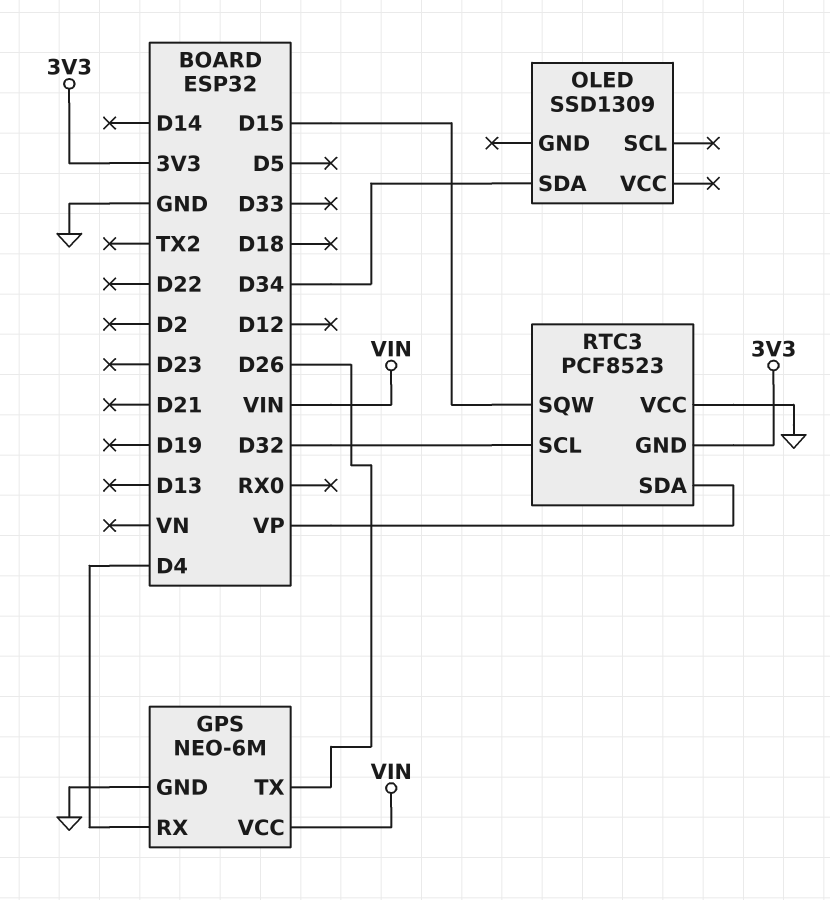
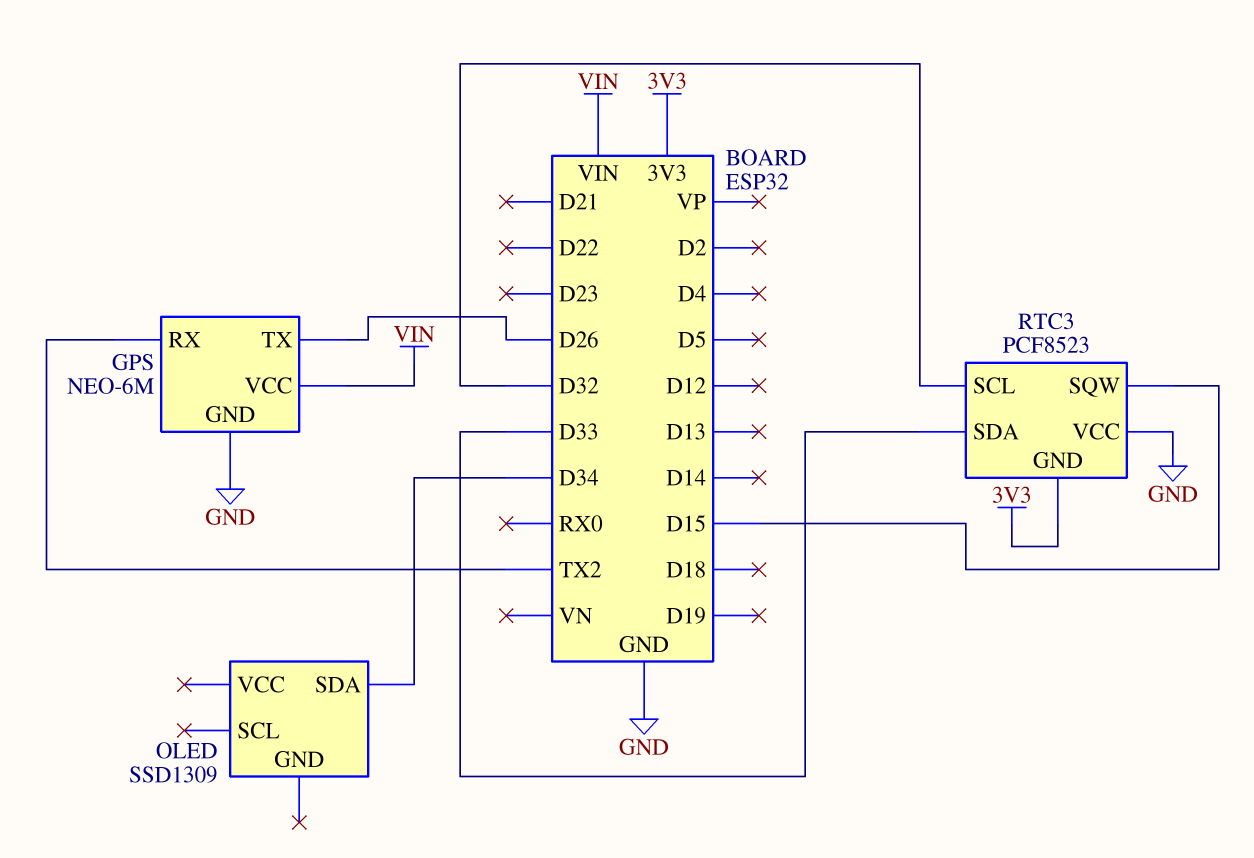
GPS pin RX: D4 -> TX2
RTC3 pin SDA: VP -> D33

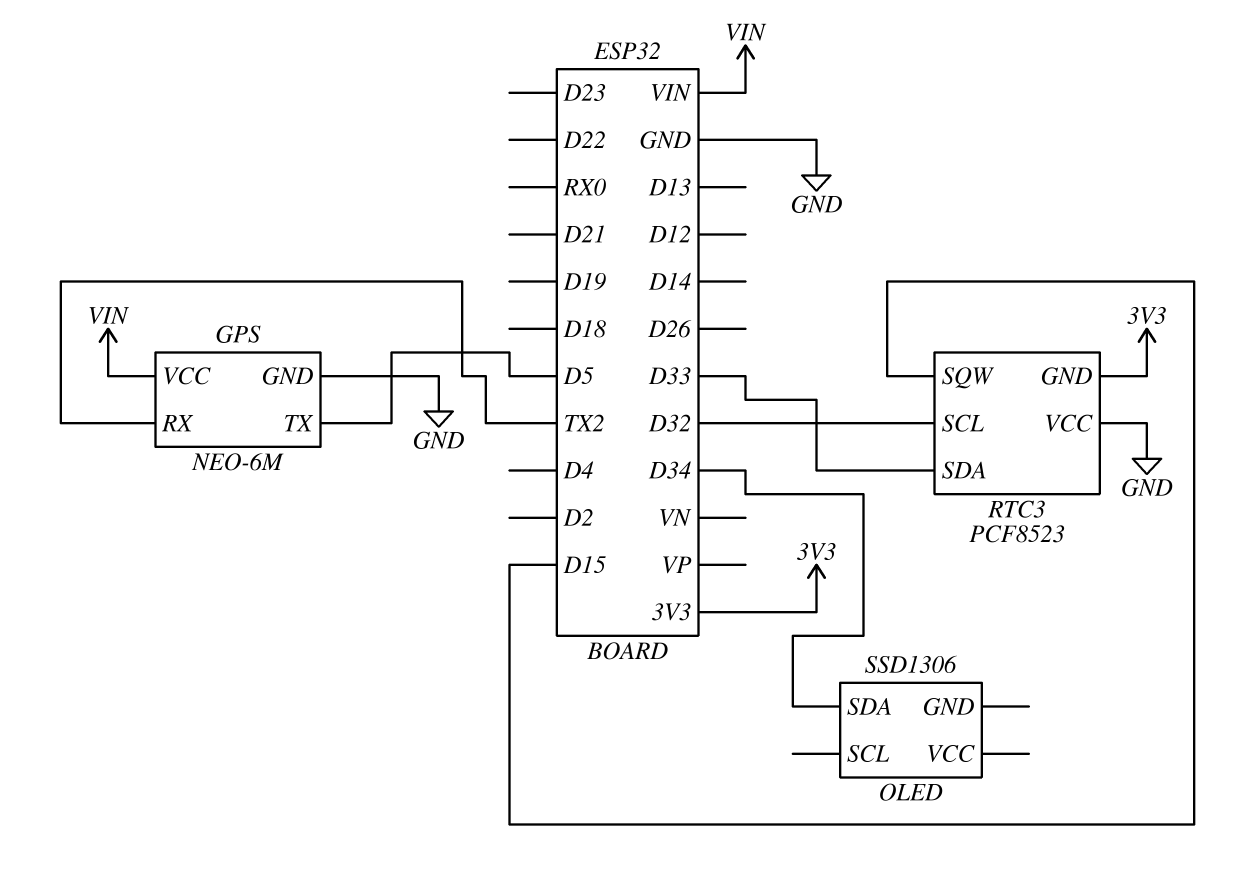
GPS pin TX: D26 -> D5
OLED: SSD1309 -> SSD1306

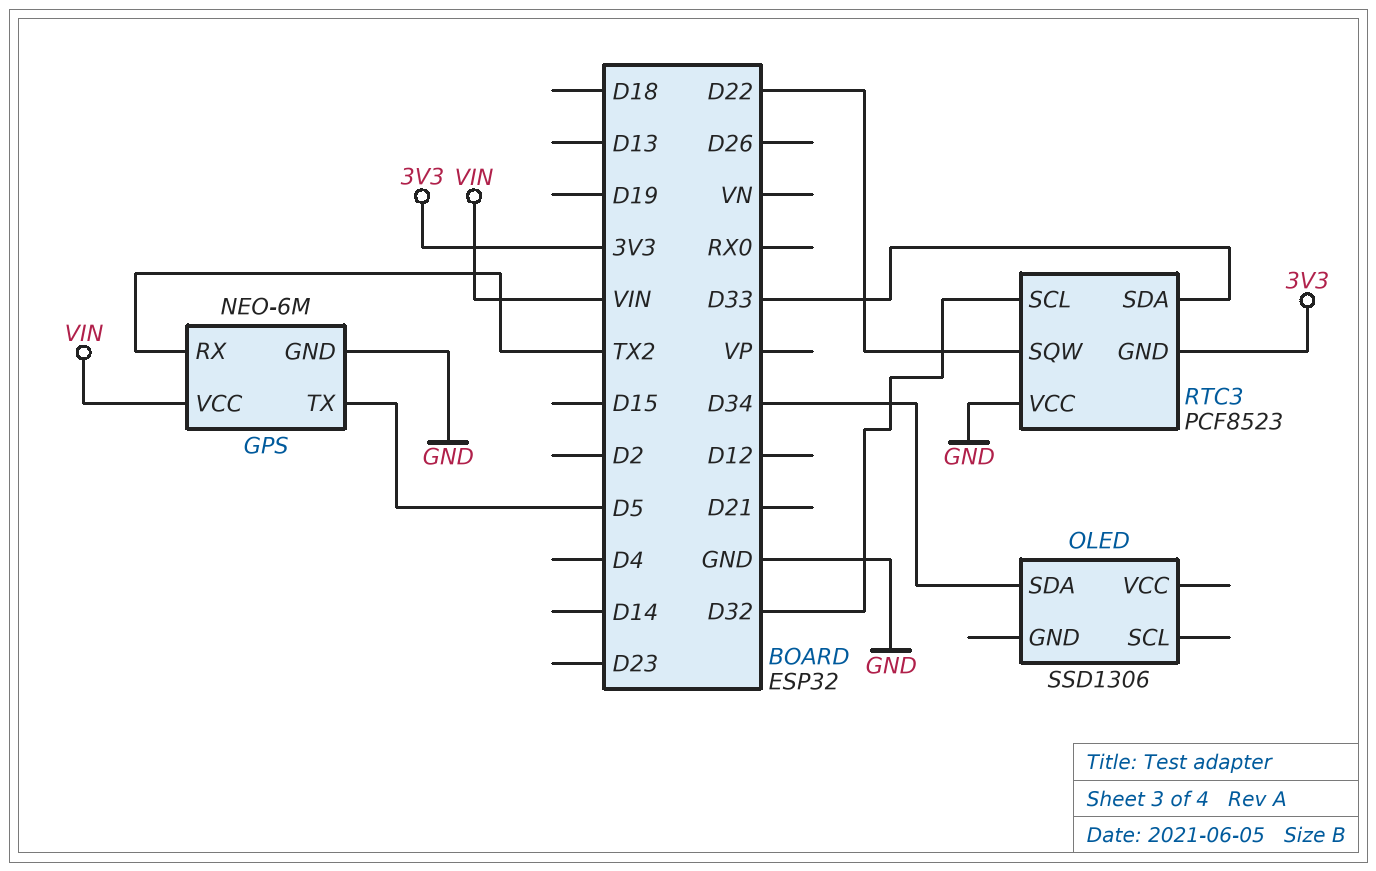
RTC3 pin SQW: D15 -> D22

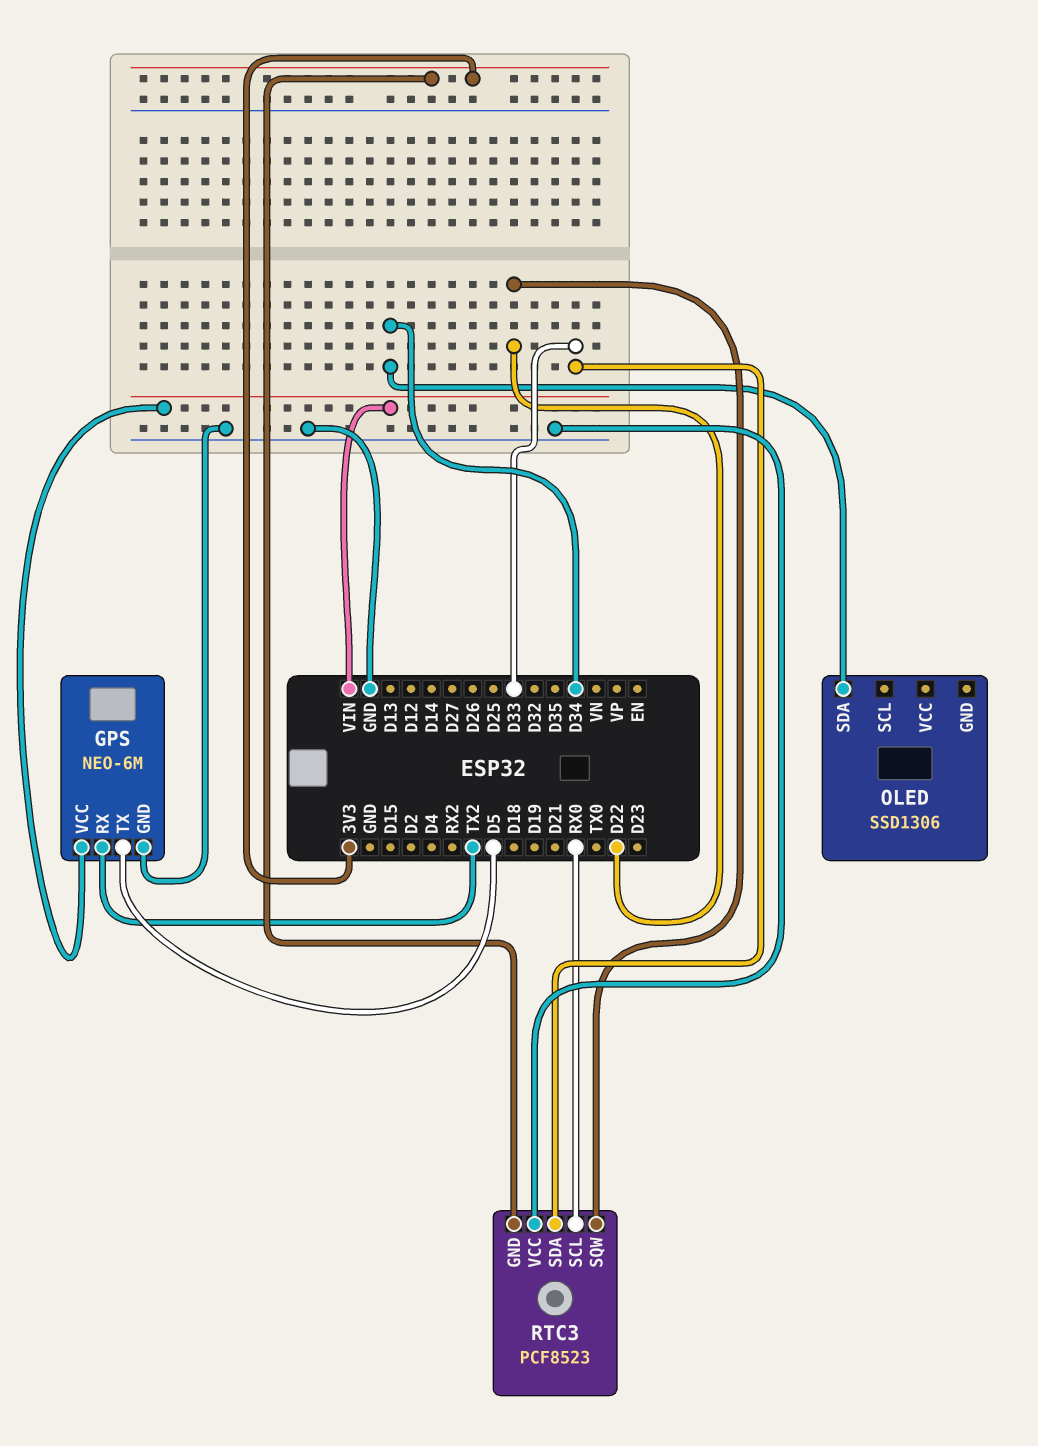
RTC3 pin SCL: D32 -> RX0

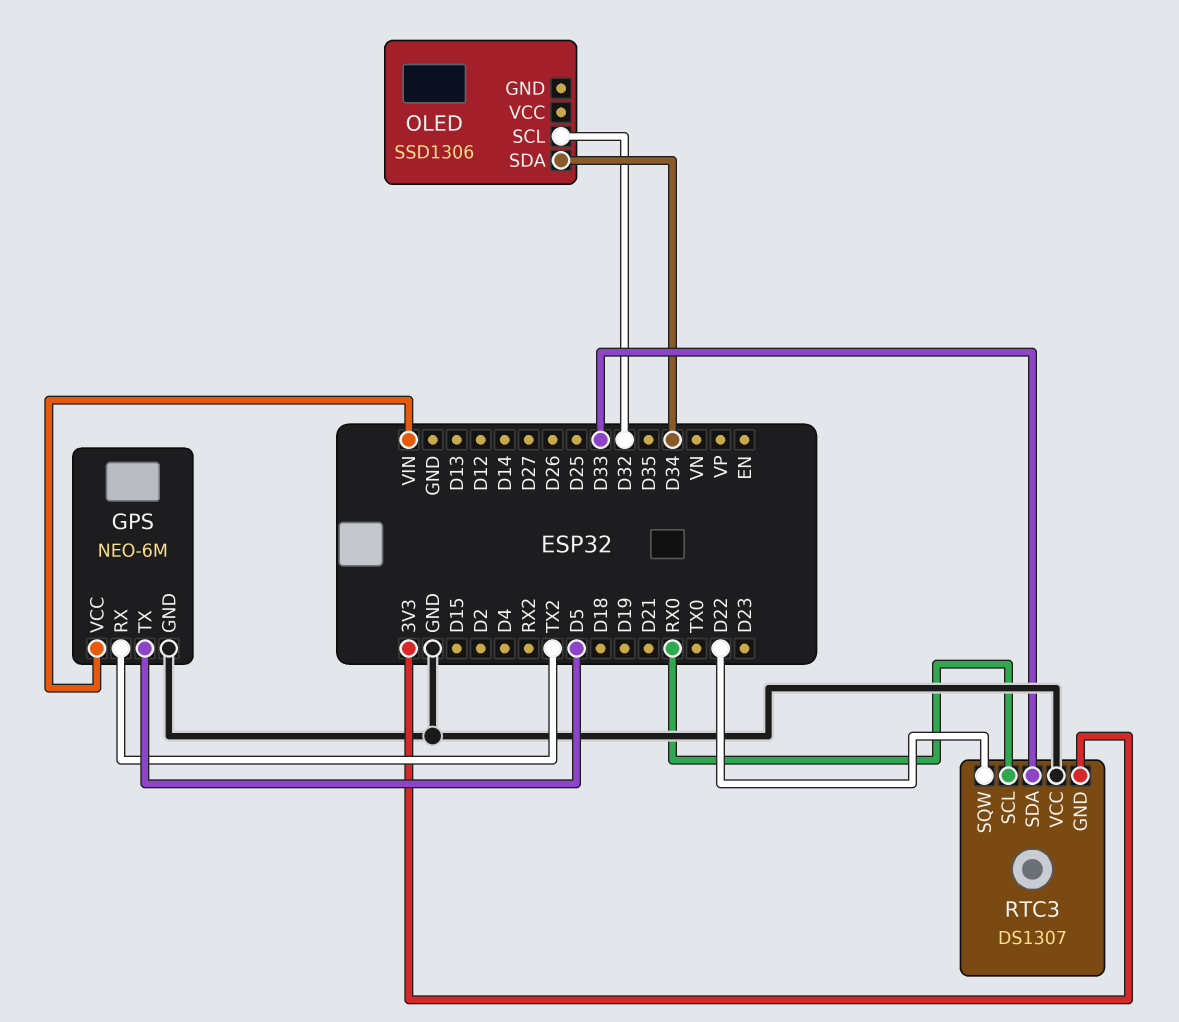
OLED pin SCL: none -> D32
RTC3: PCF8523 -> DS1307

